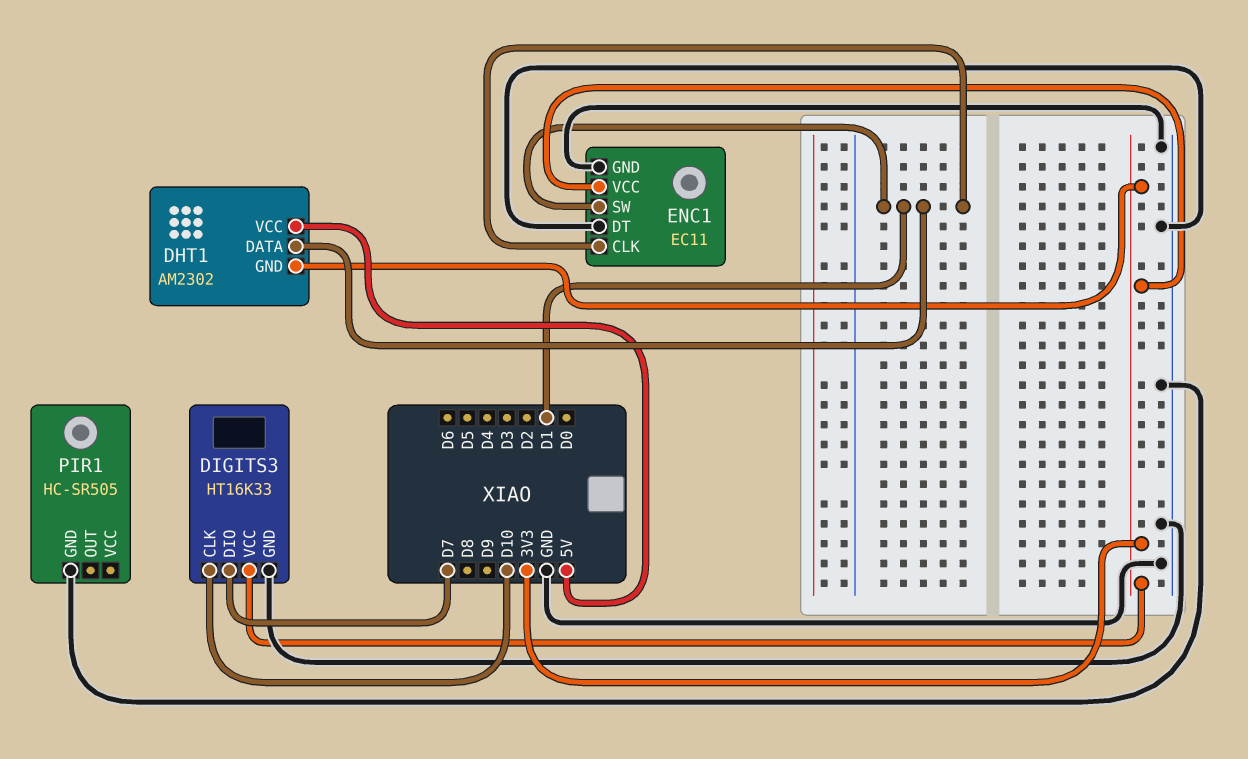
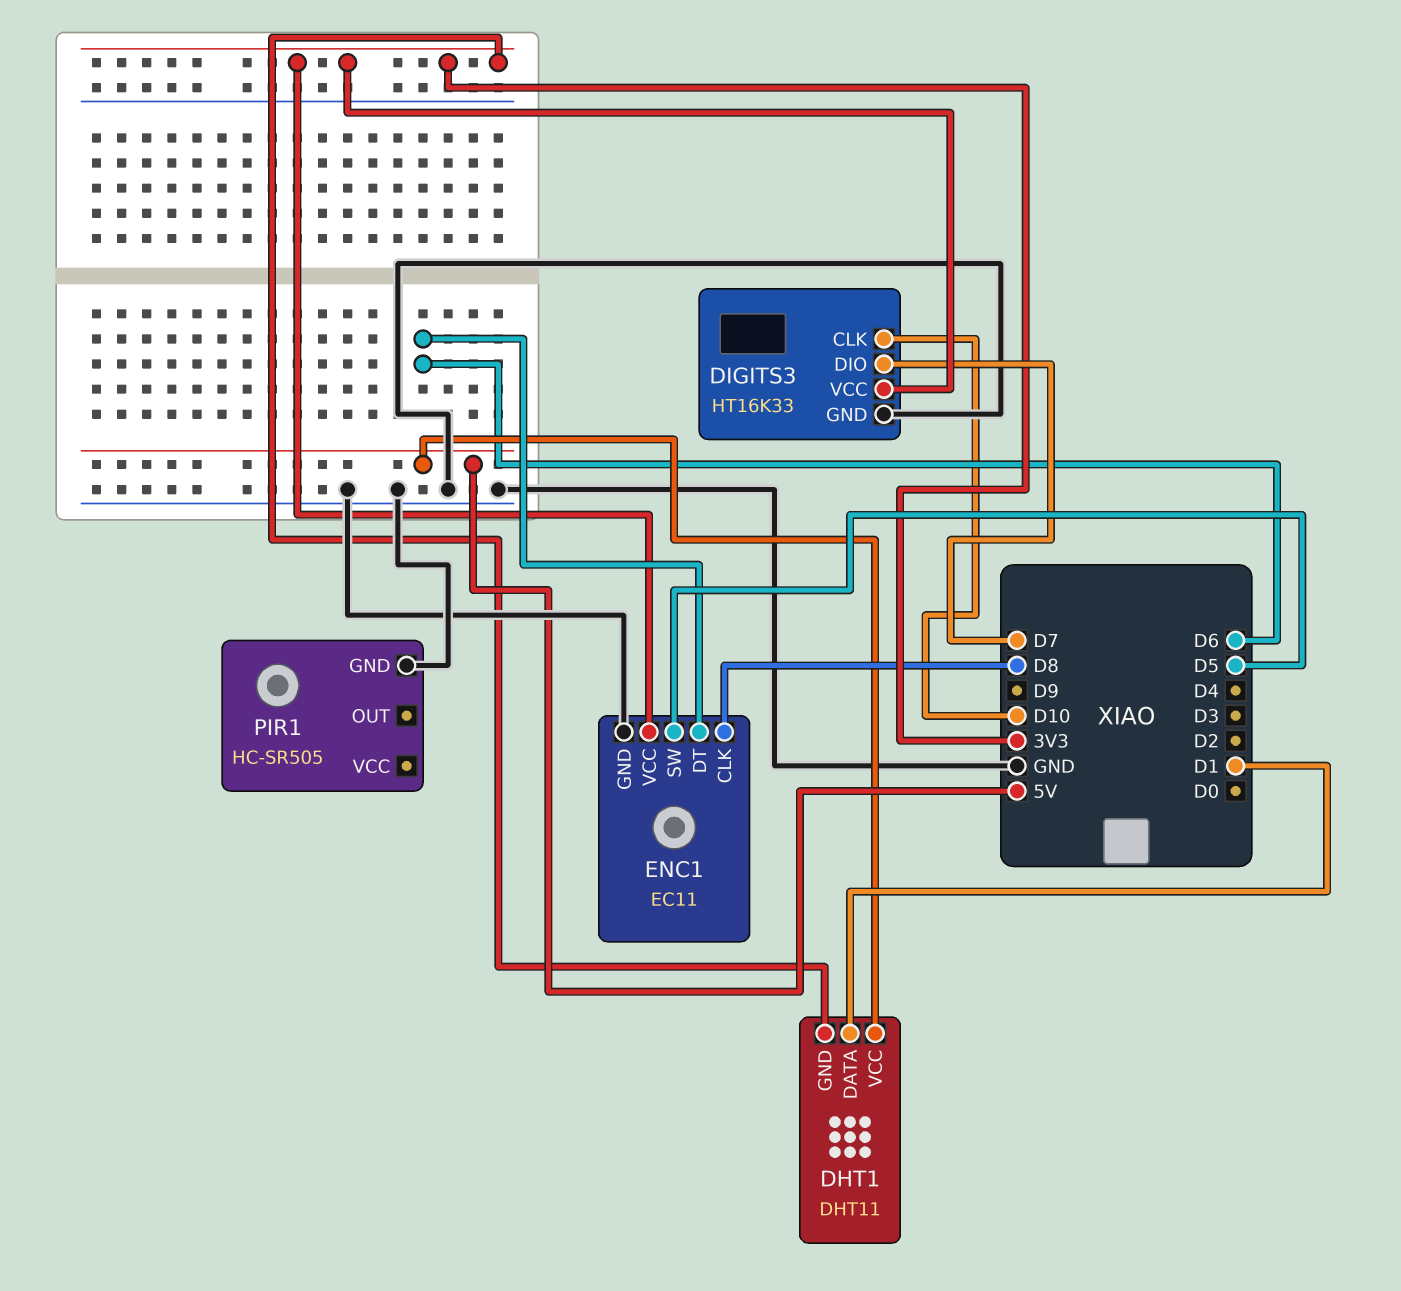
DHT1: AM2302 -> DHT11
ENC1 pin CLK: D1 -> D8
ENC1 pin DT: GND -> D6
ENC1 pin SW: D1 -> D5

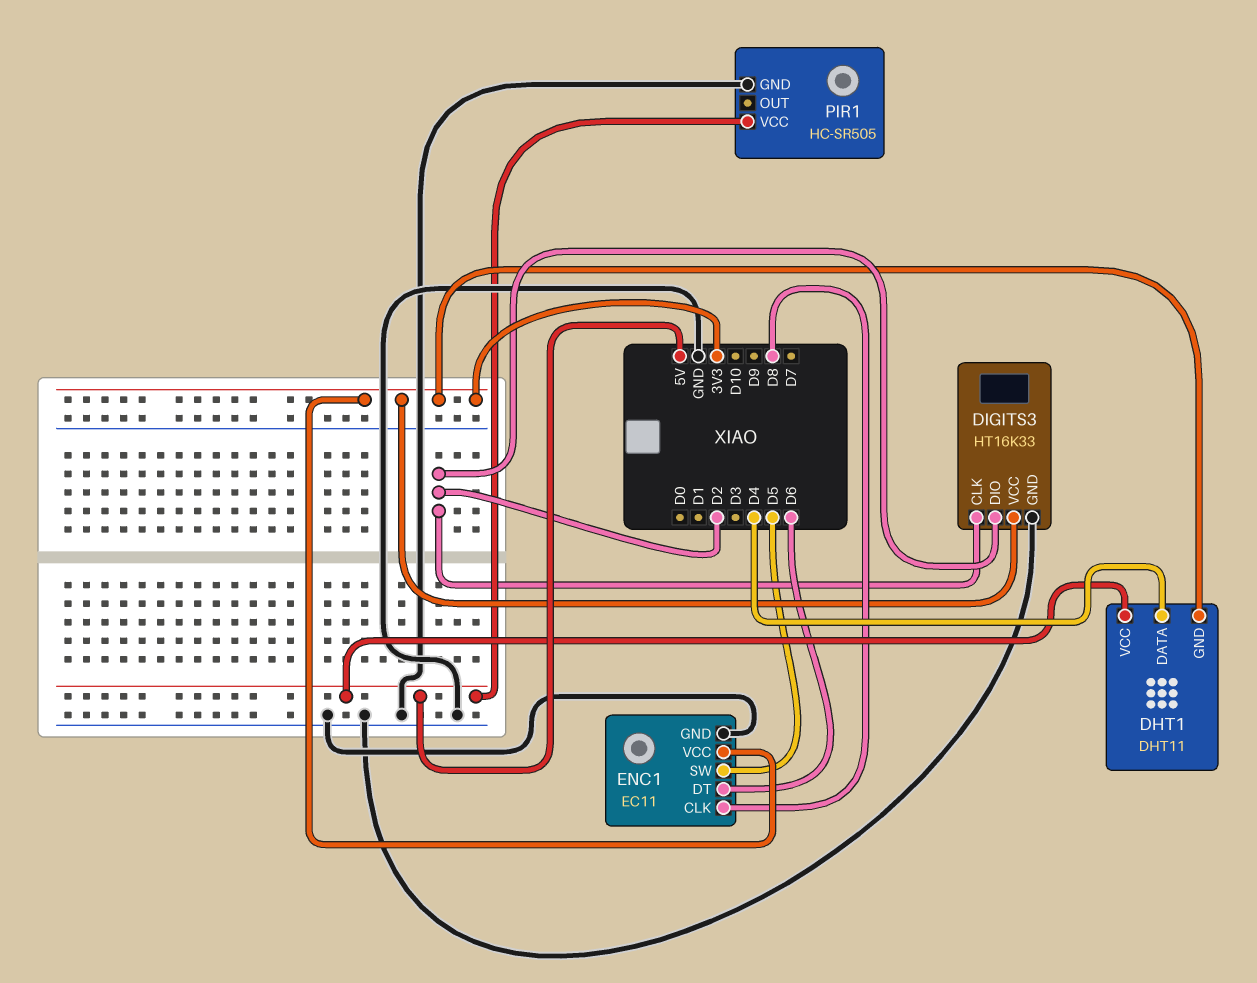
DHT1 pin DATA: D1 -> D4
DIGITS3 pin CLK: D10 -> D2
DIGITS3 pin DIO: D7 -> D2
PIR1 pin VCC: none -> 5V

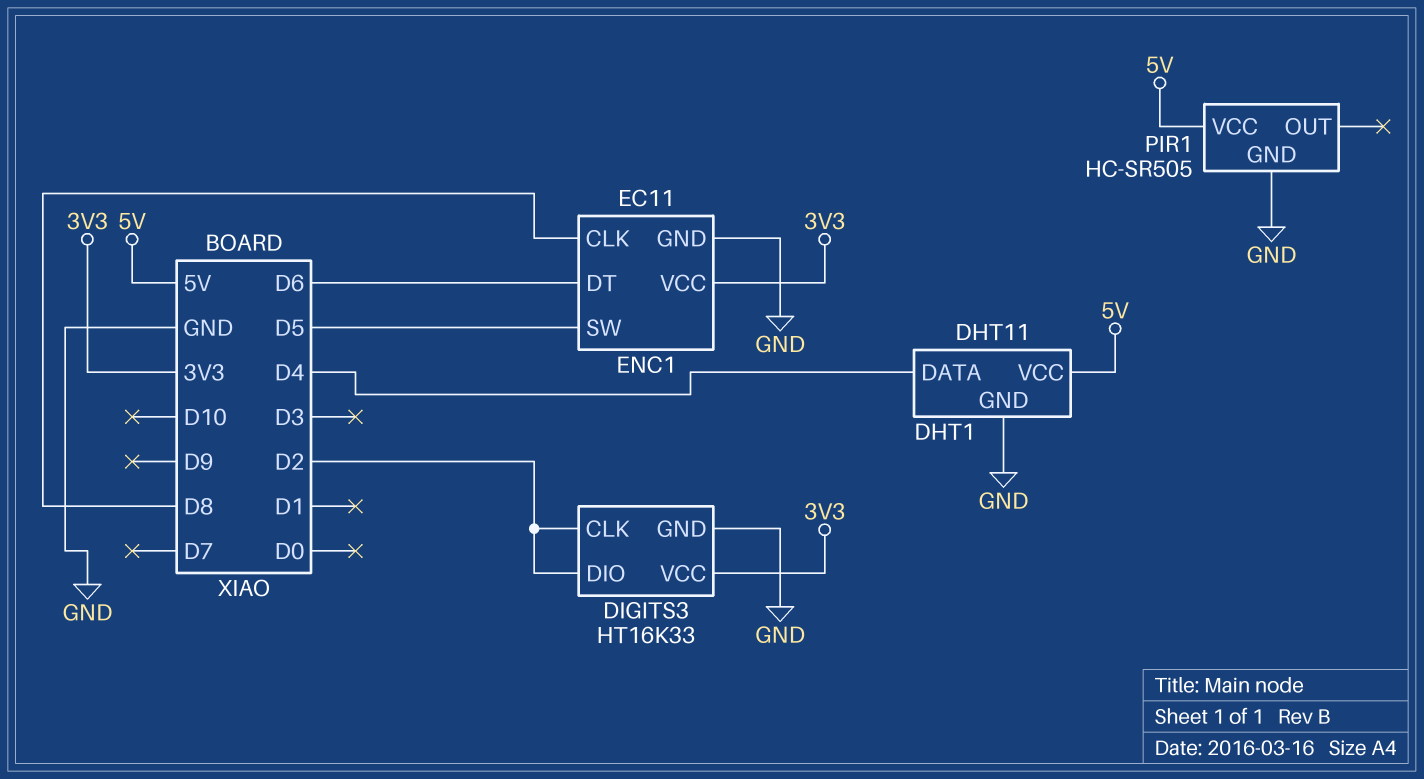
DHT1 pin GND: 3V3 -> GND

